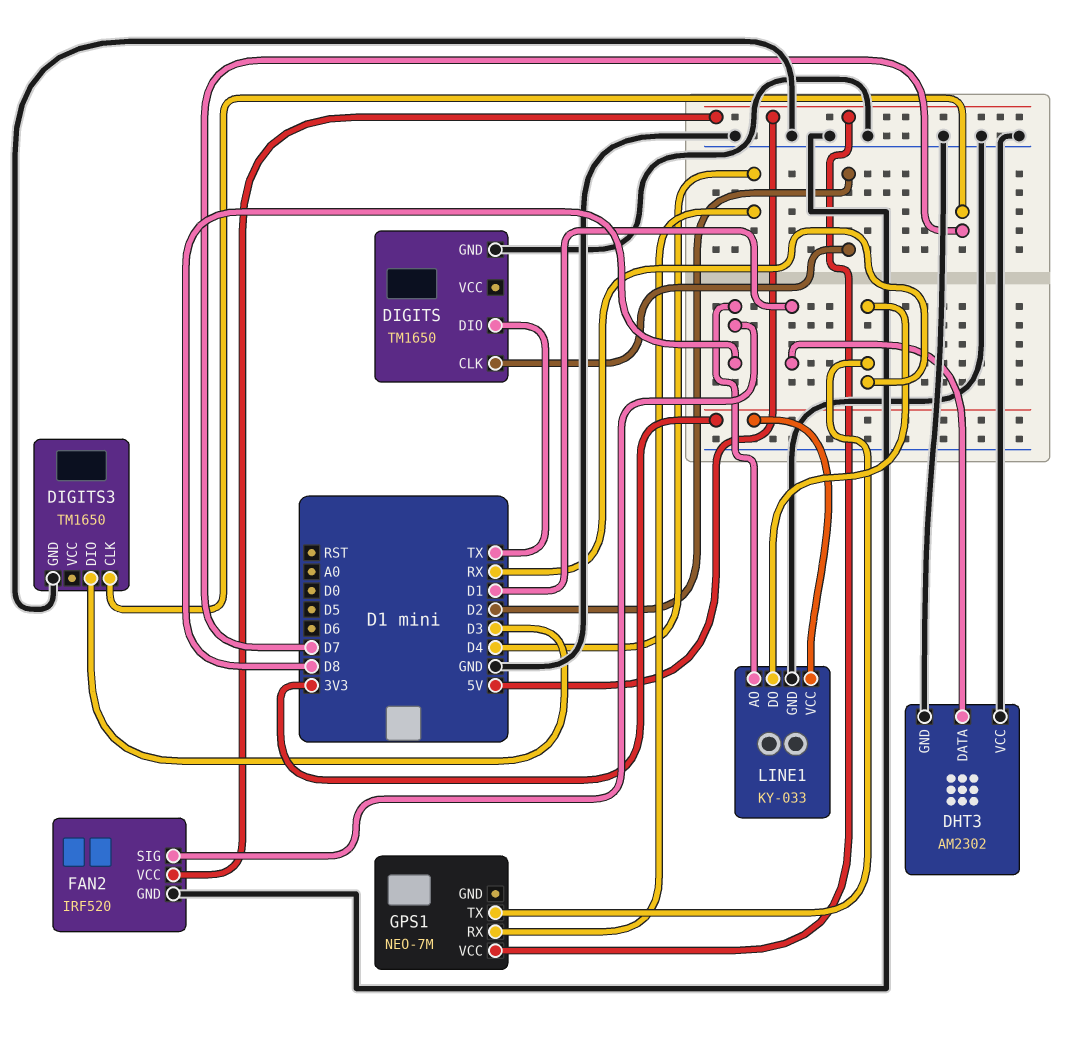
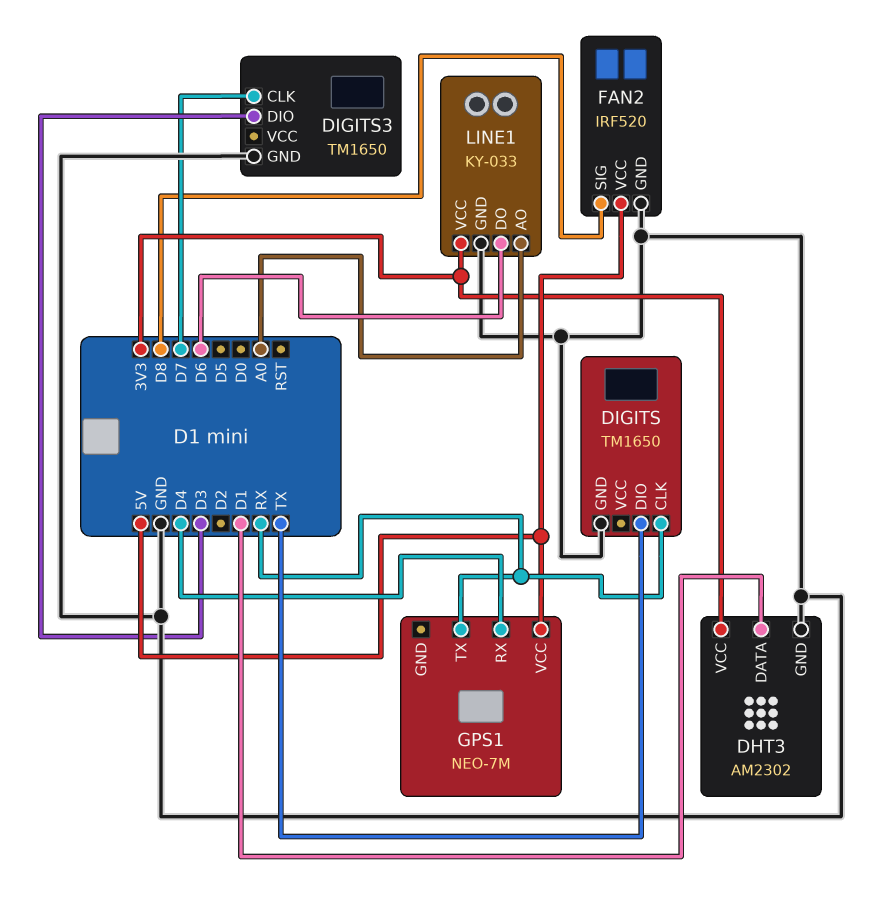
DHT3 pin VCC: GND -> 3V3
DIGITS pin CLK: D2 -> RX
LINE1 pin AO: D8 -> A0
LINE1 pin DO: RX -> D6

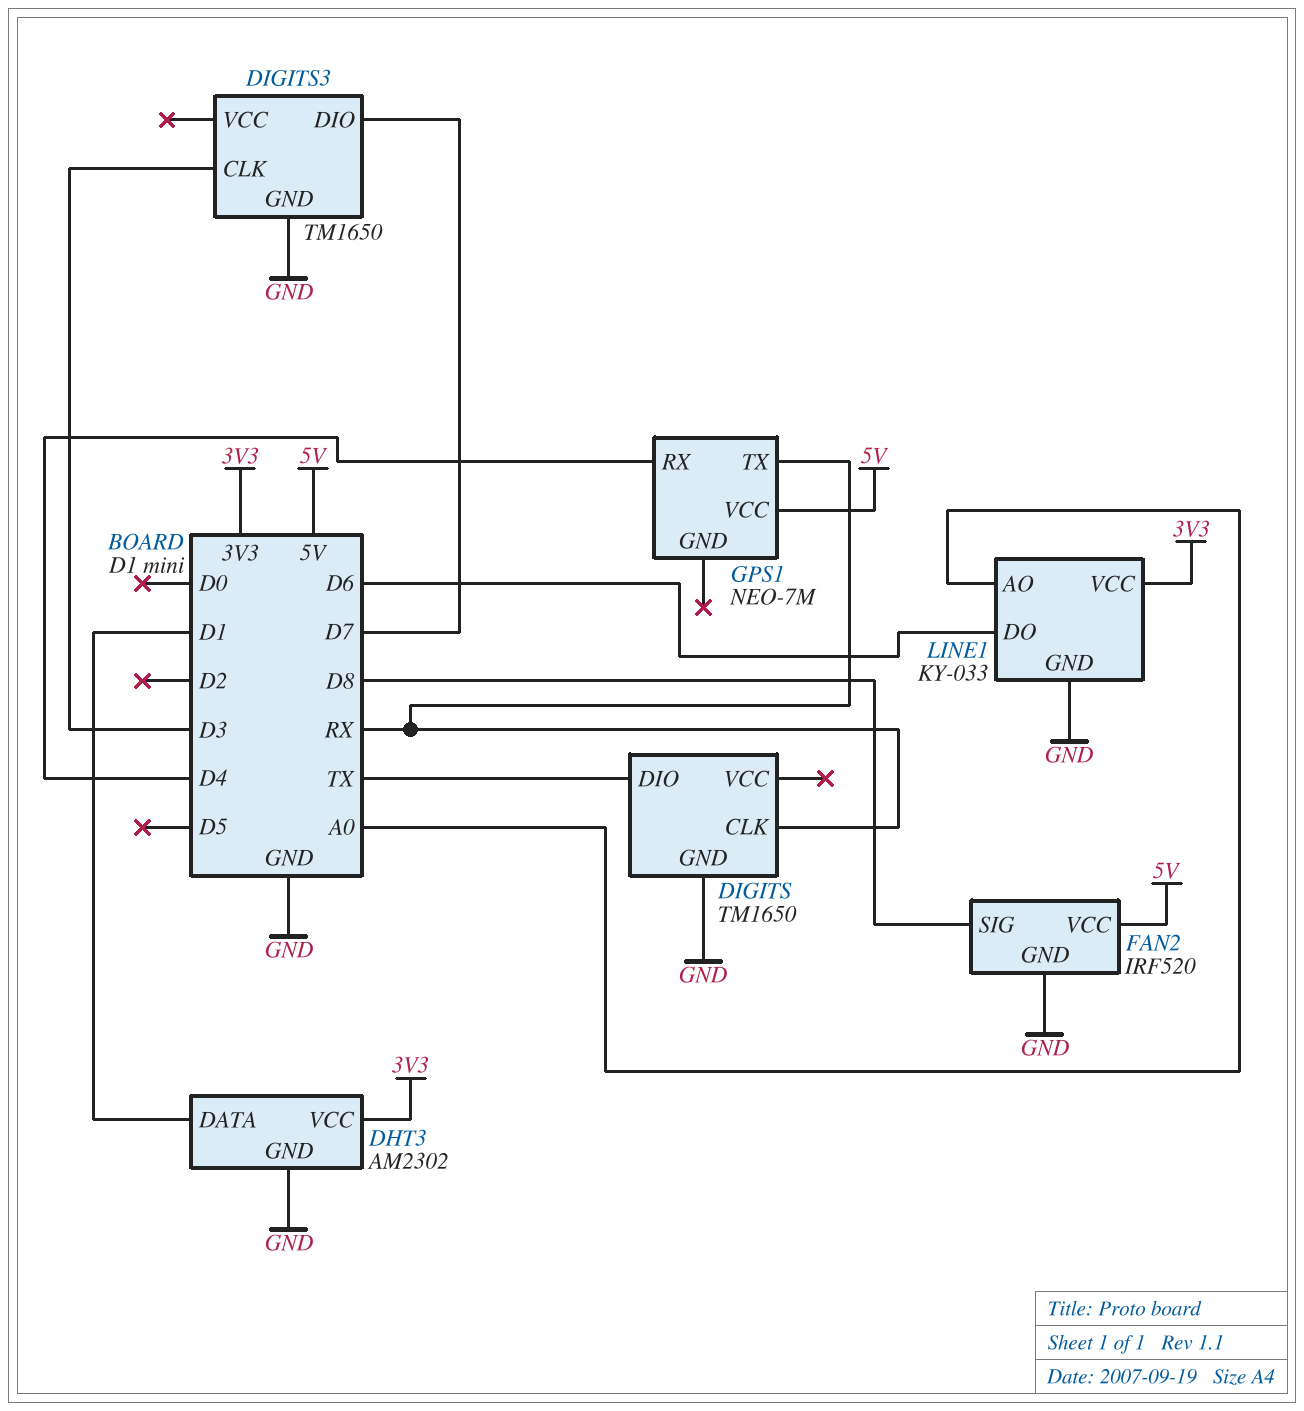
DIGITS3 pin CLK: D7 -> D3
DIGITS3 pin DIO: D3 -> D7

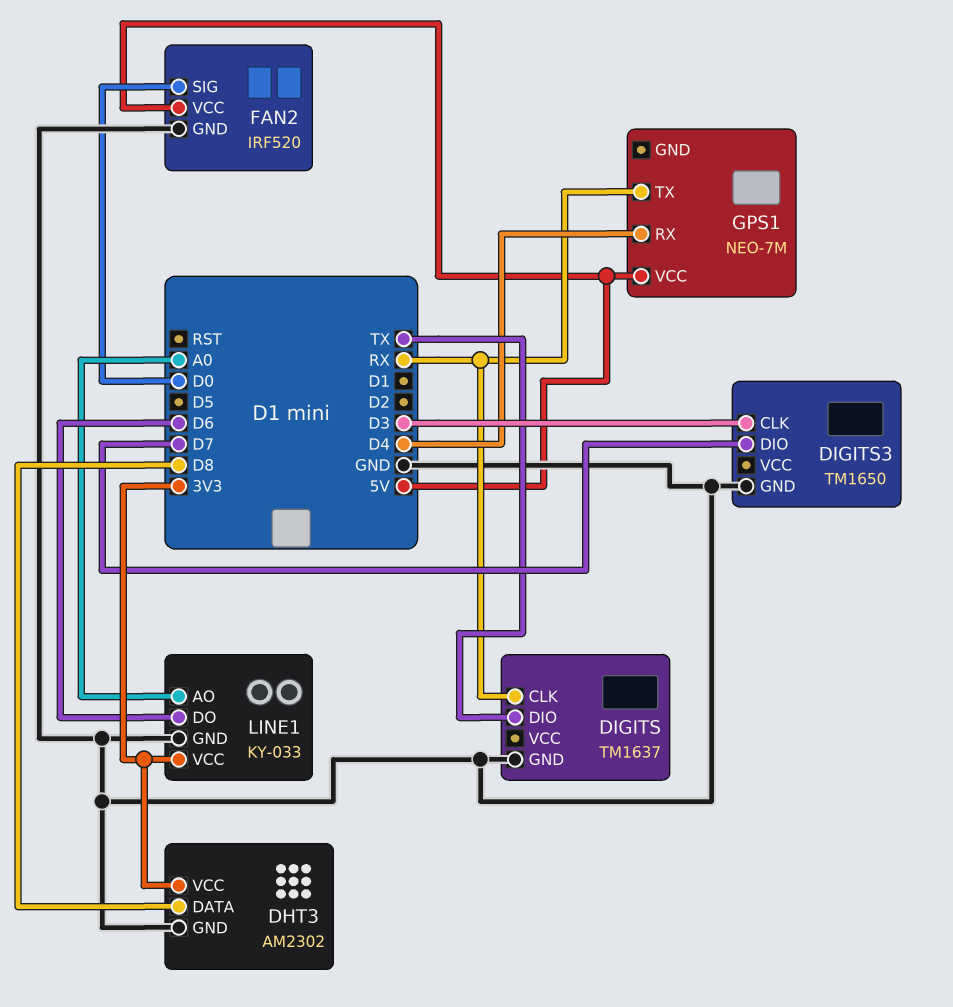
DHT3 pin DATA: D1 -> D8
DIGITS: TM1650 -> TM1637
FAN2 pin SIG: D8 -> D0

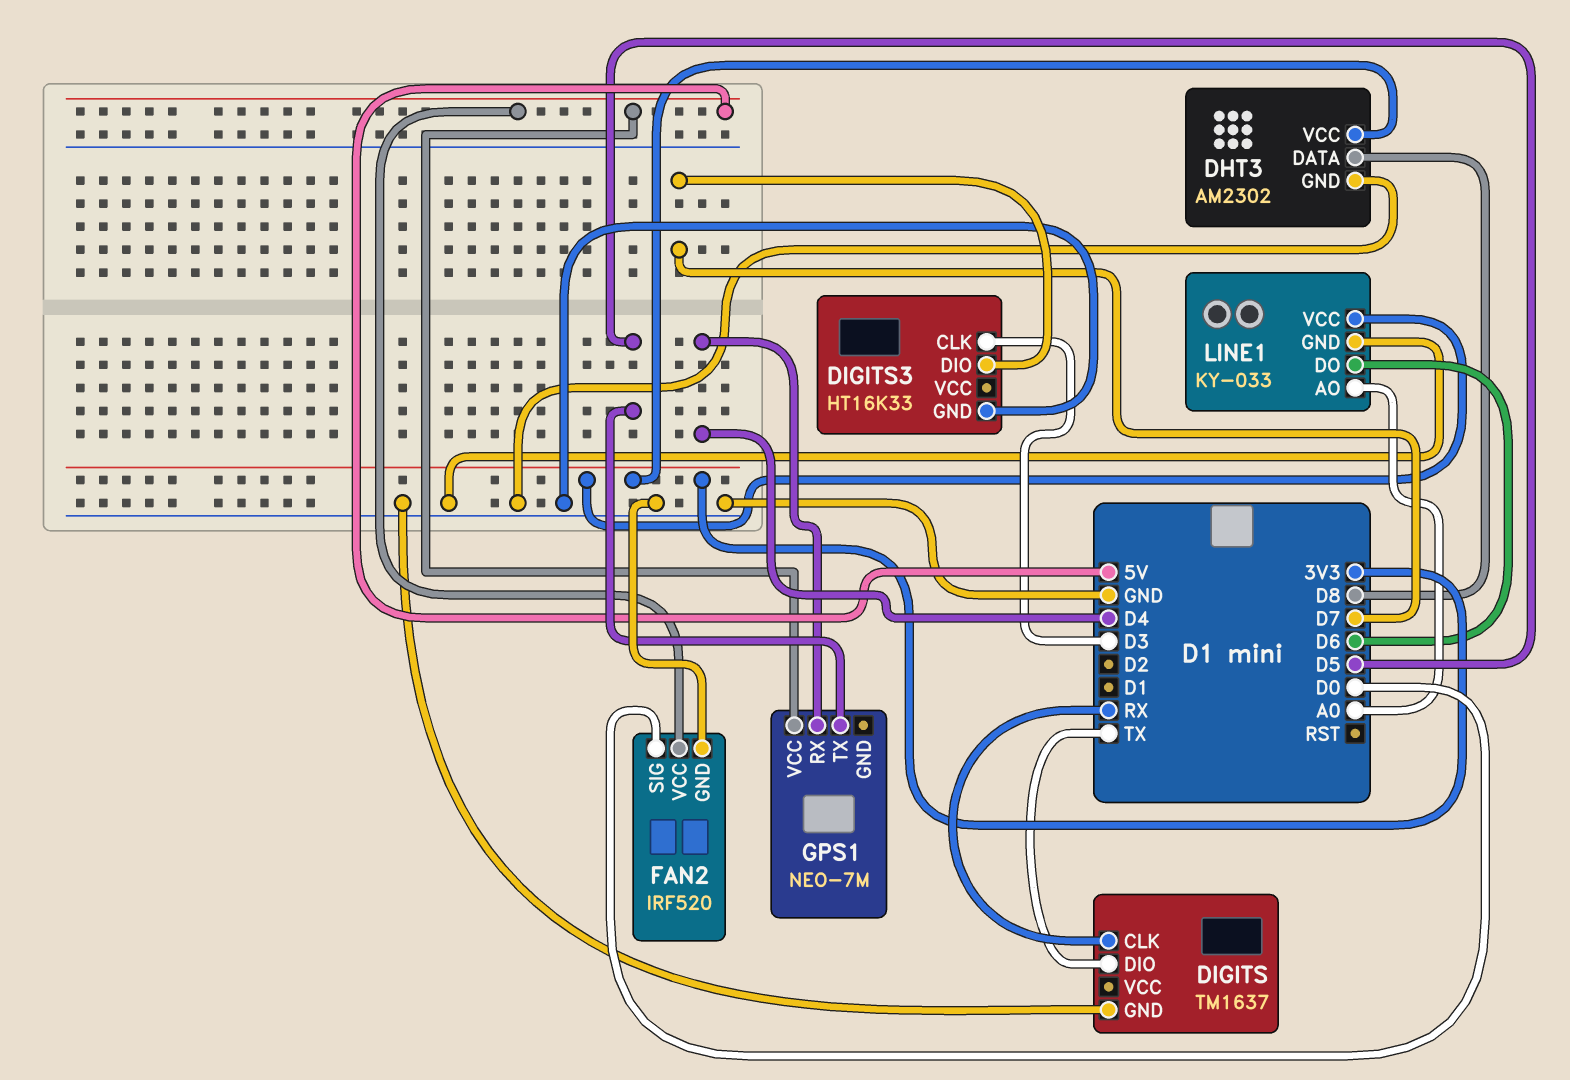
DIGITS3: TM1650 -> HT16K33
GPS1 pin TX: RX -> D5

